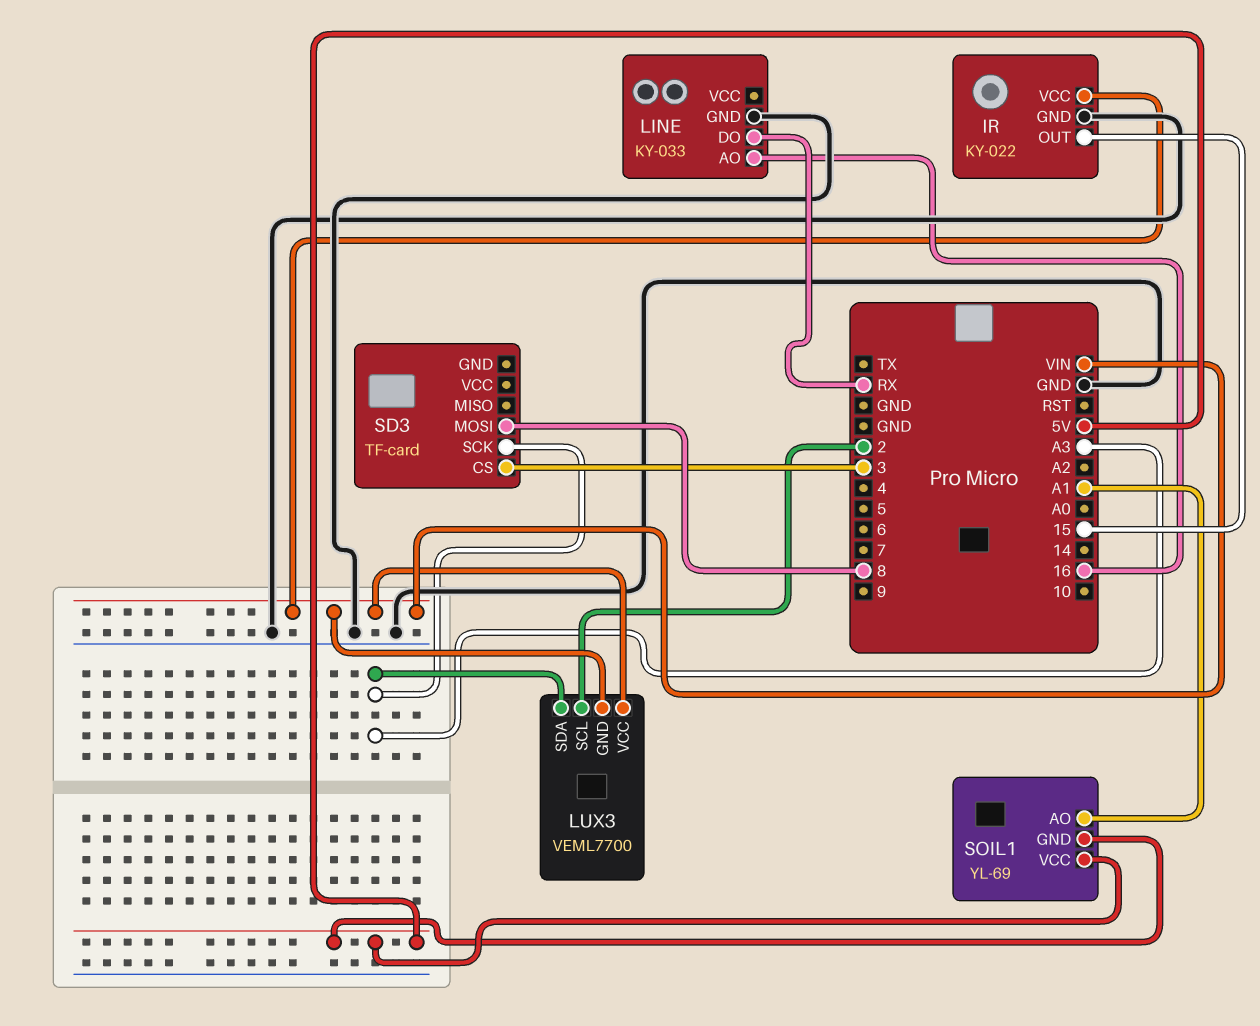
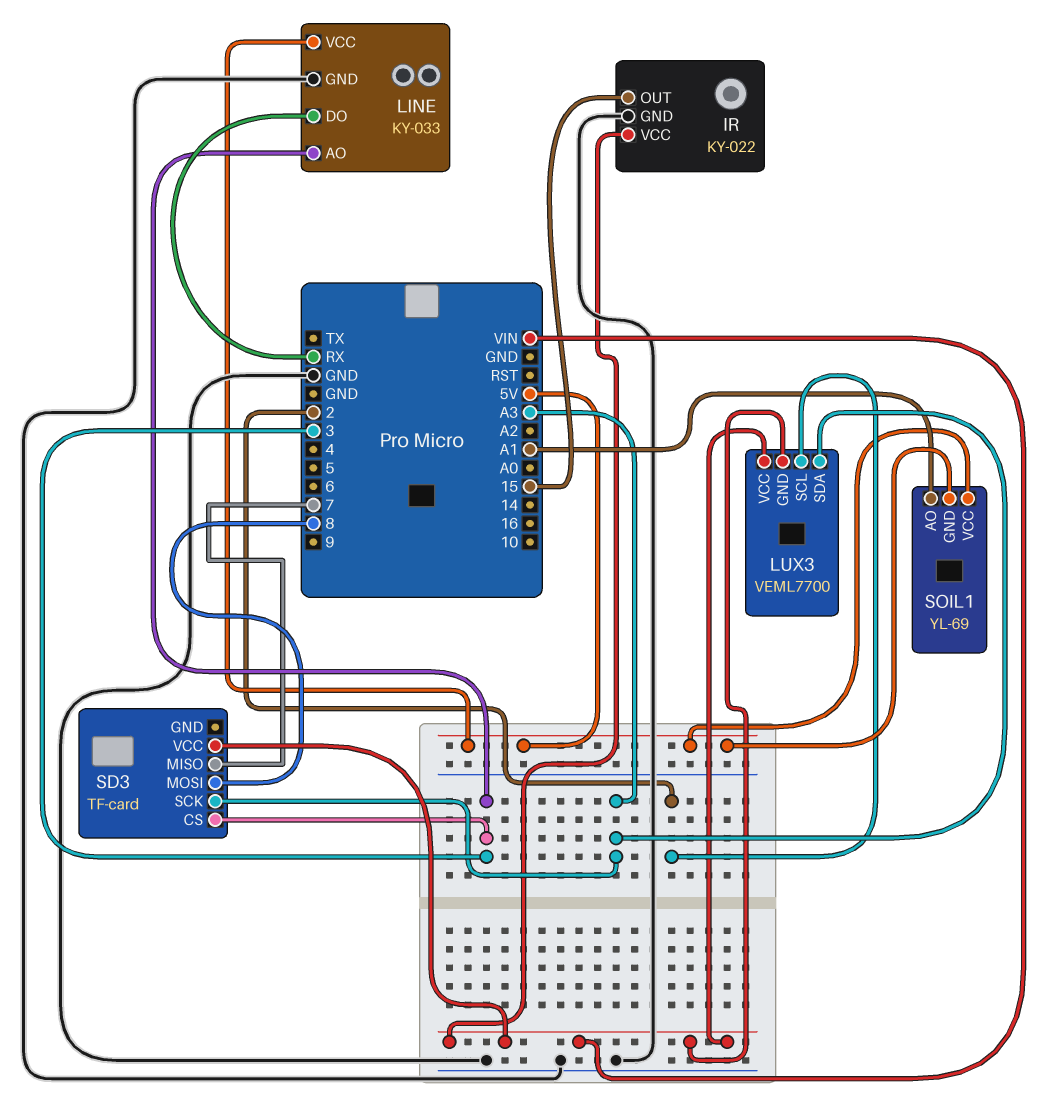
LINE pin AO: 16 -> 3
LINE pin VCC: none -> 5V
SD3 pin MISO: none -> 7
SD3 pin VCC: none -> VIN

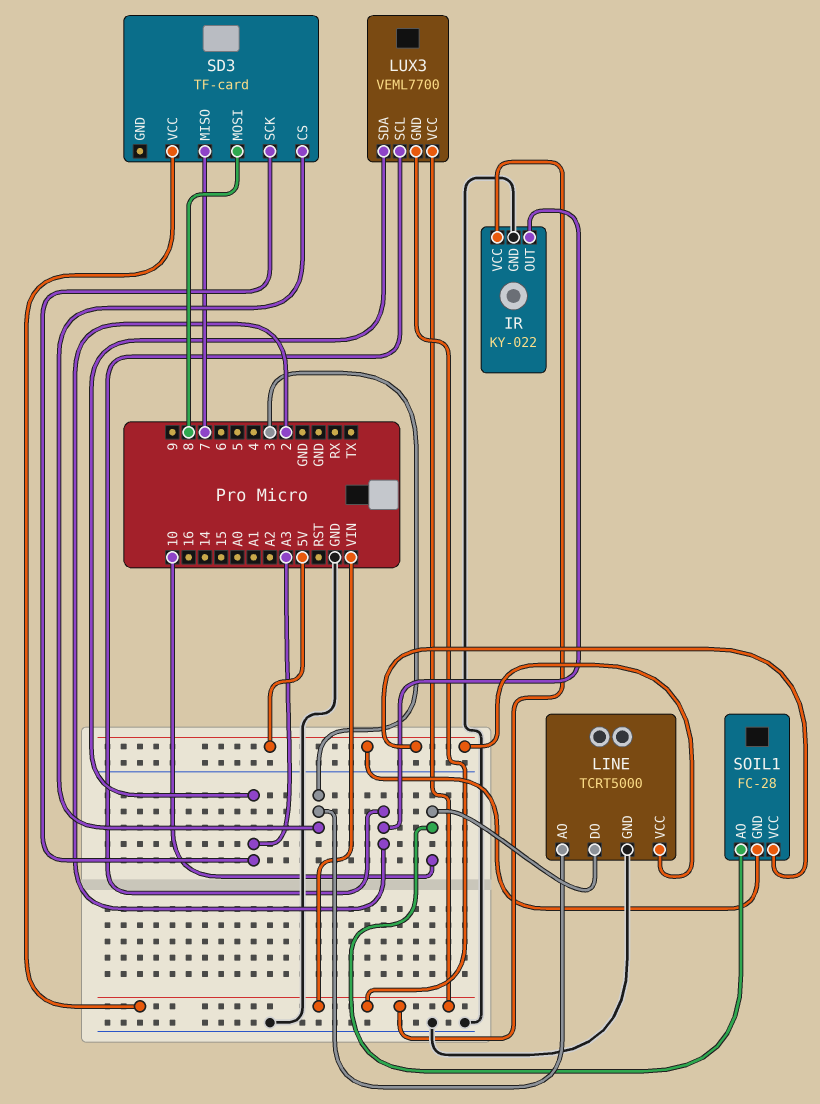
IR pin OUT: 15 -> 2
LINE: KY-033 -> TCRT5000
LINE pin DO: RX -> 10
SOIL1: YL-69 -> FC-28
SOIL1 pin AO: A1 -> 10

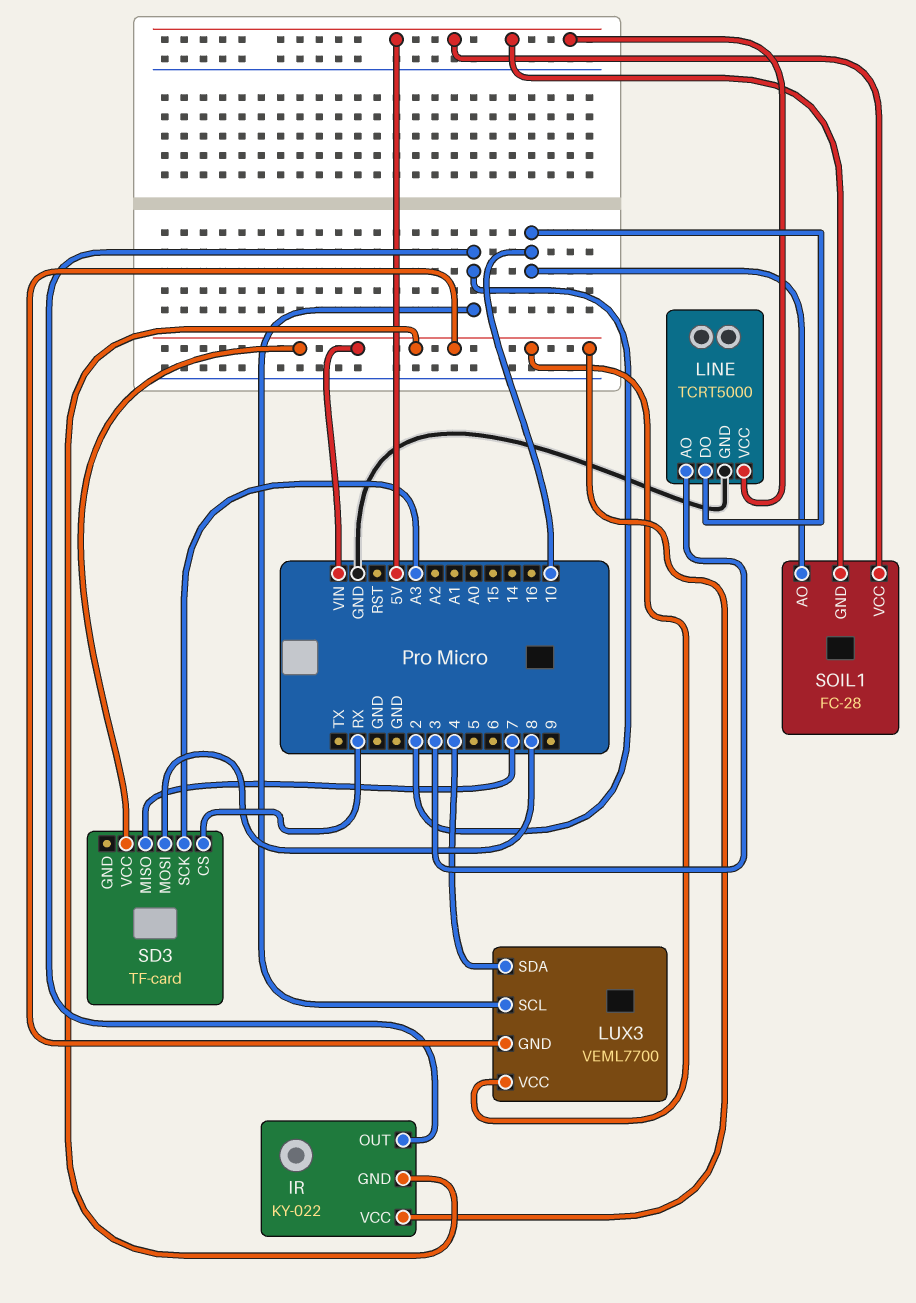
IR pin GND: GND -> VIN
LUX3 pin SDA: A3 -> 4
SD3 pin CS: 3 -> RX

